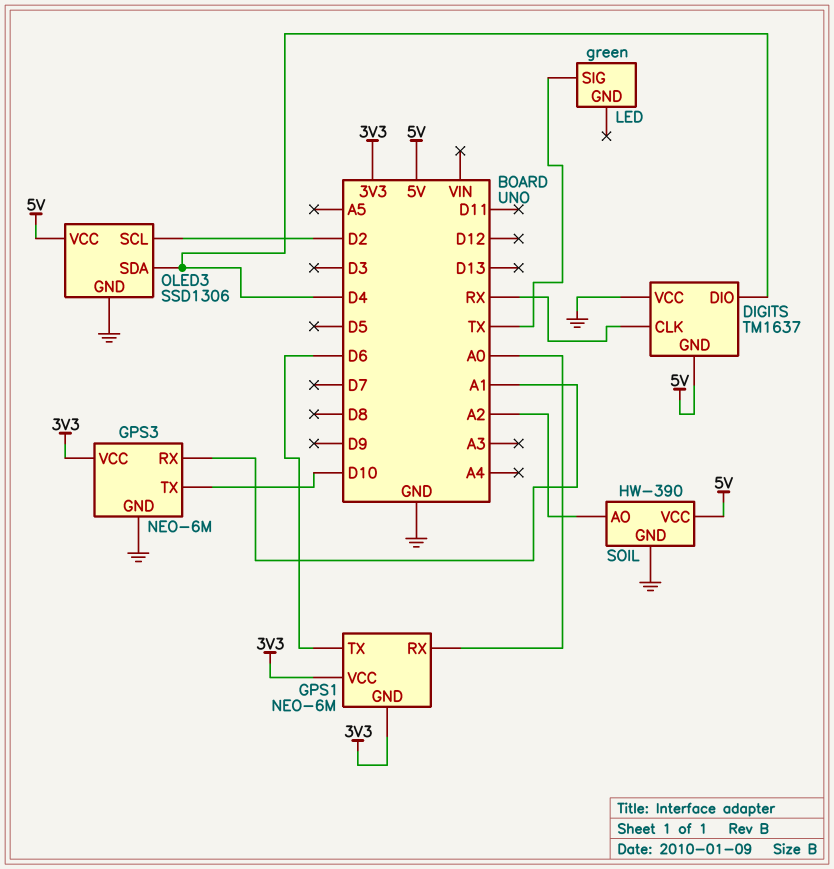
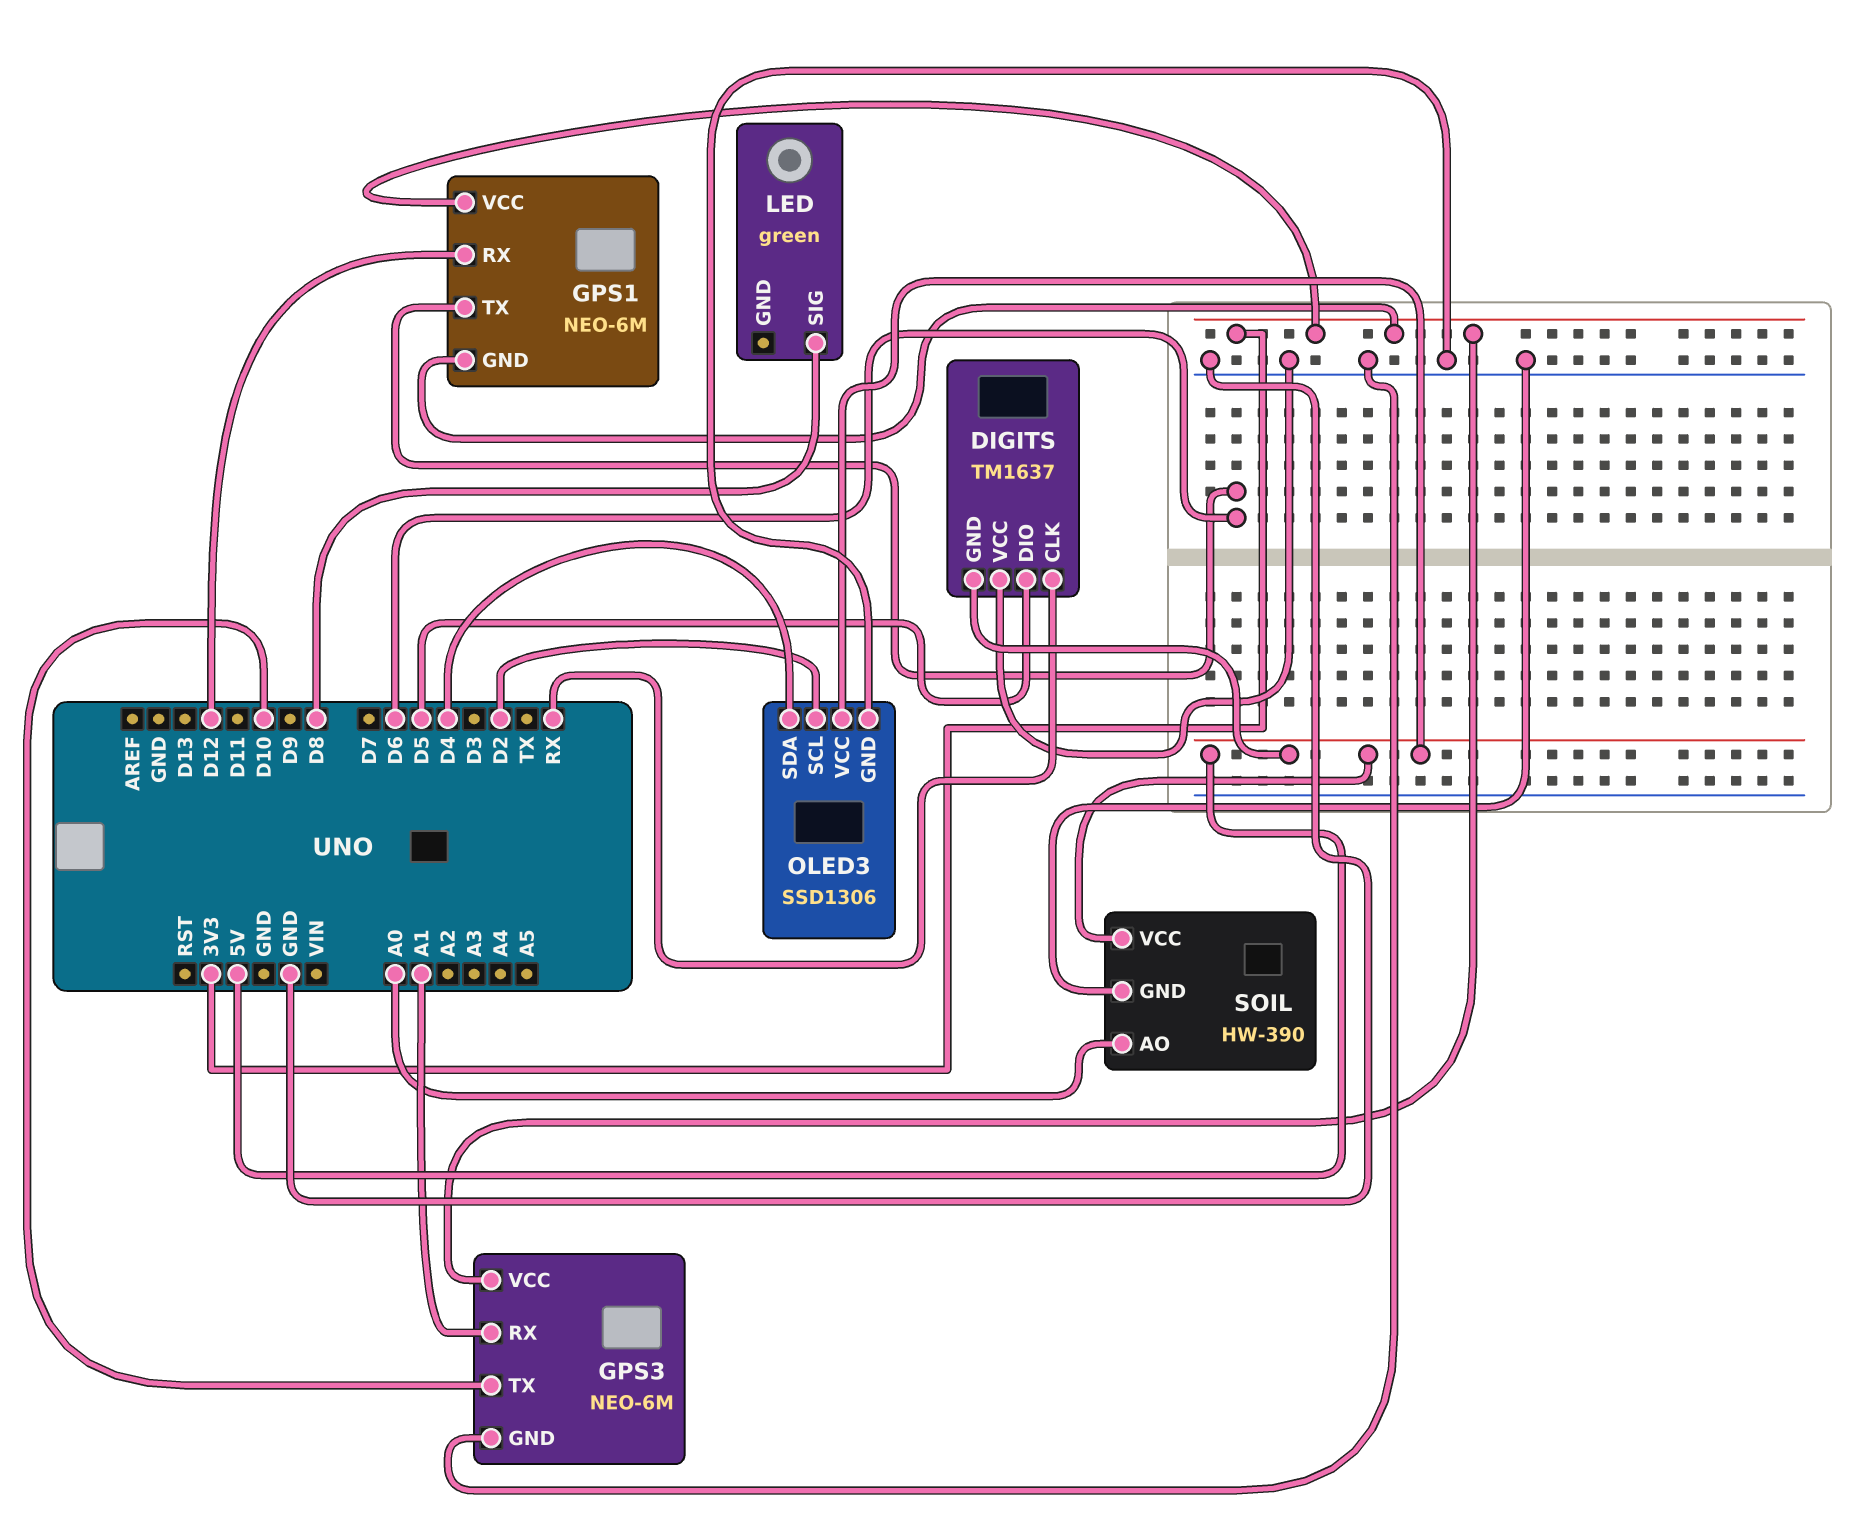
DIGITS pin DIO: D4 -> D5
GPS1 pin RX: A0 -> D12
LED pin SIG: TX -> D8
SOIL pin AO: A2 -> A0

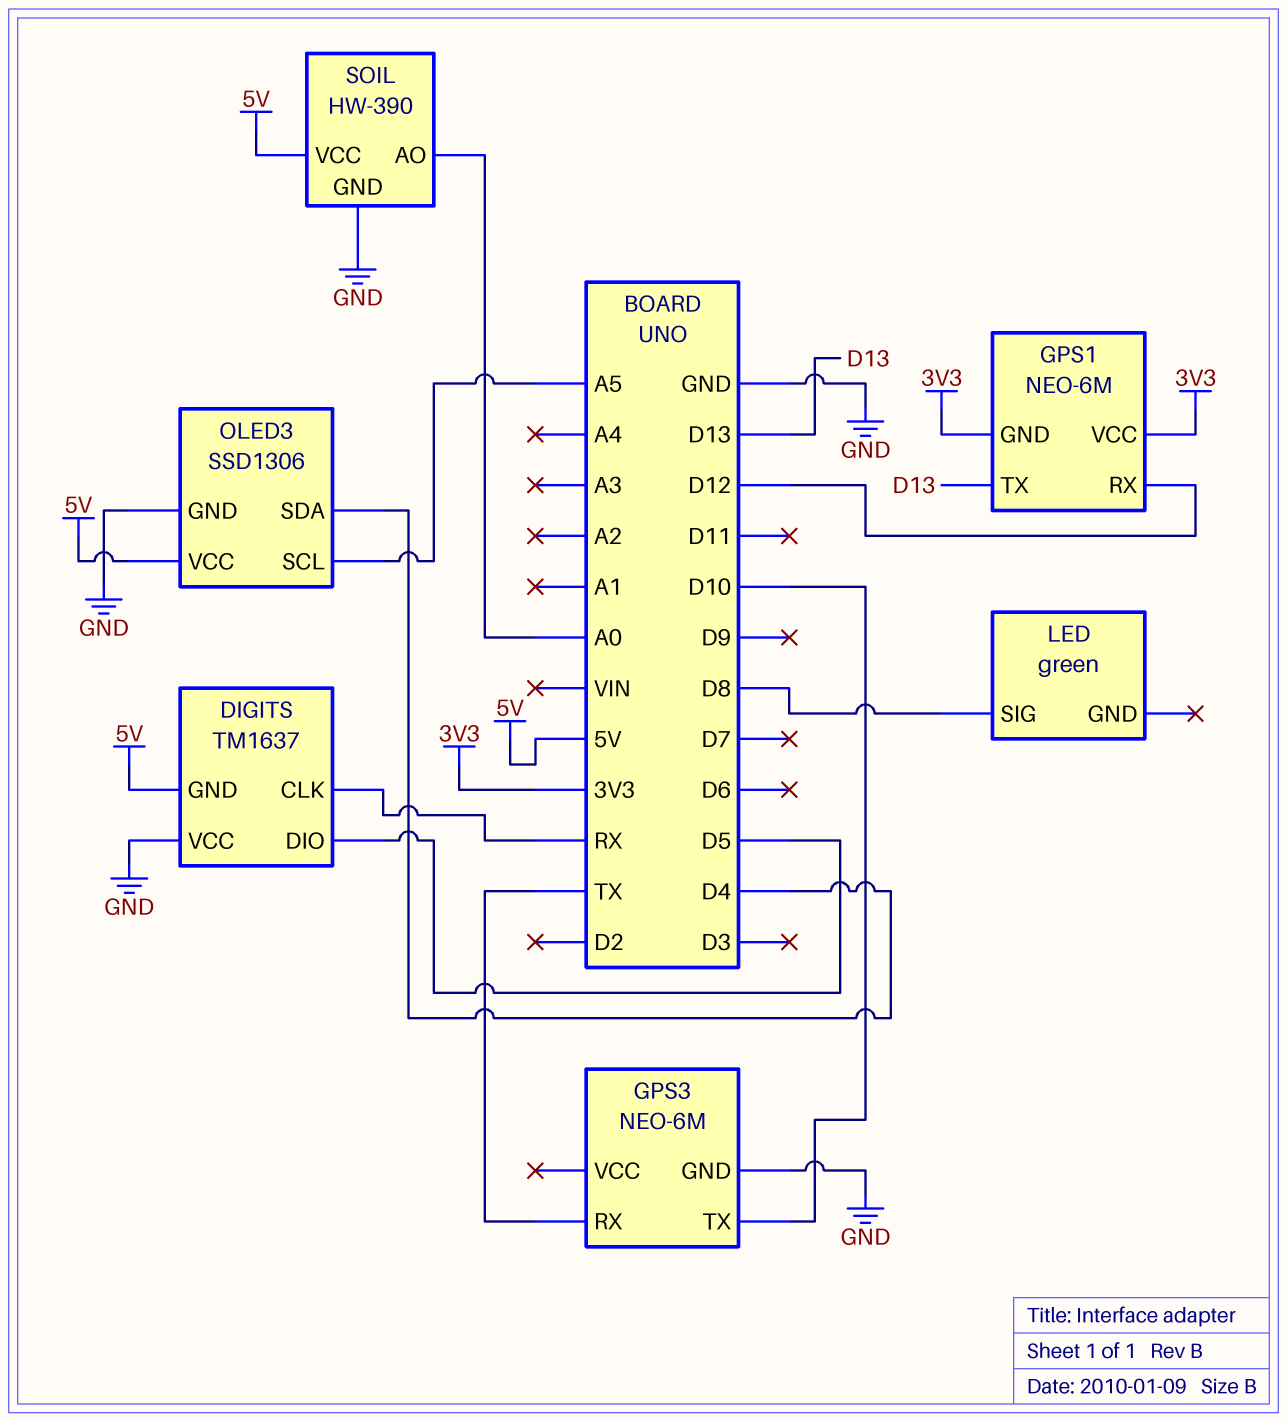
GPS1 pin TX: D6 -> D13
GPS3 pin RX: A1 -> TX
GPS3 pin VCC: 3V3 -> none
OLED3 pin SCL: D2 -> A5

